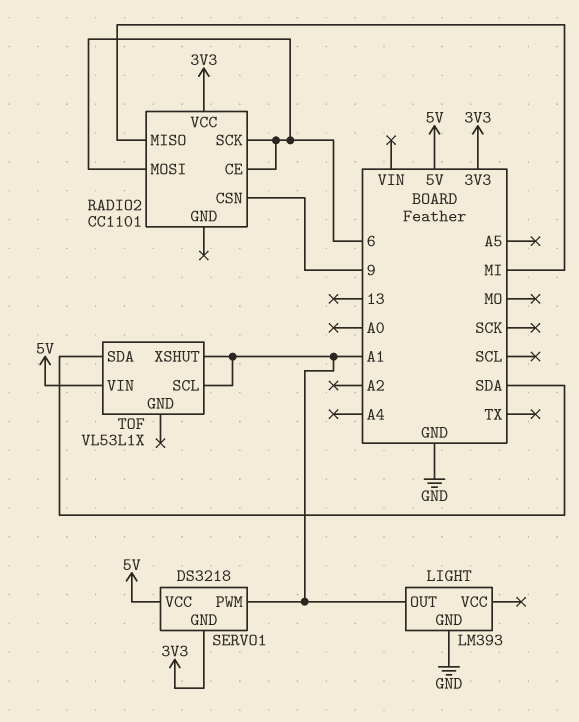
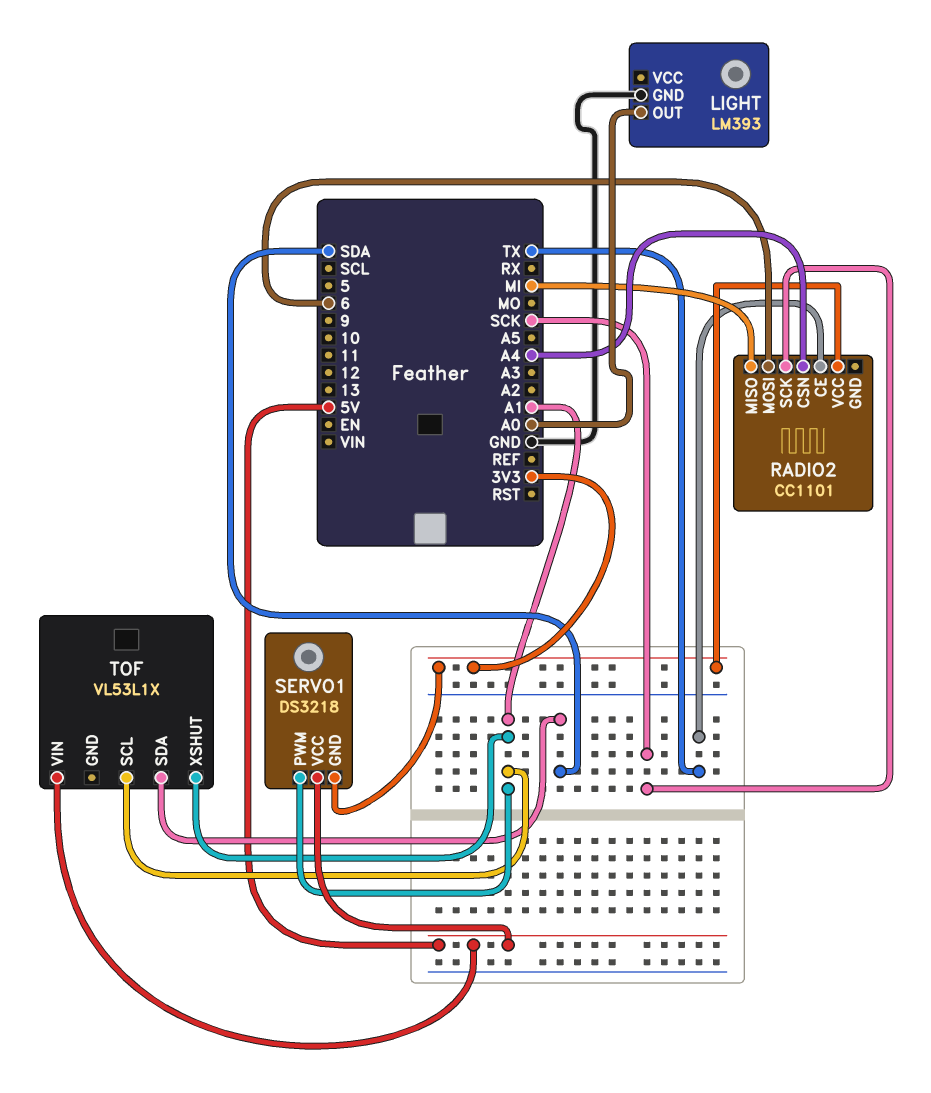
LIGHT pin OUT: A1 -> A0
RADIO2 pin CE: 6 -> TX
RADIO2 pin CSN: 9 -> A4
RADIO2 pin SCK: 6 -> SCK

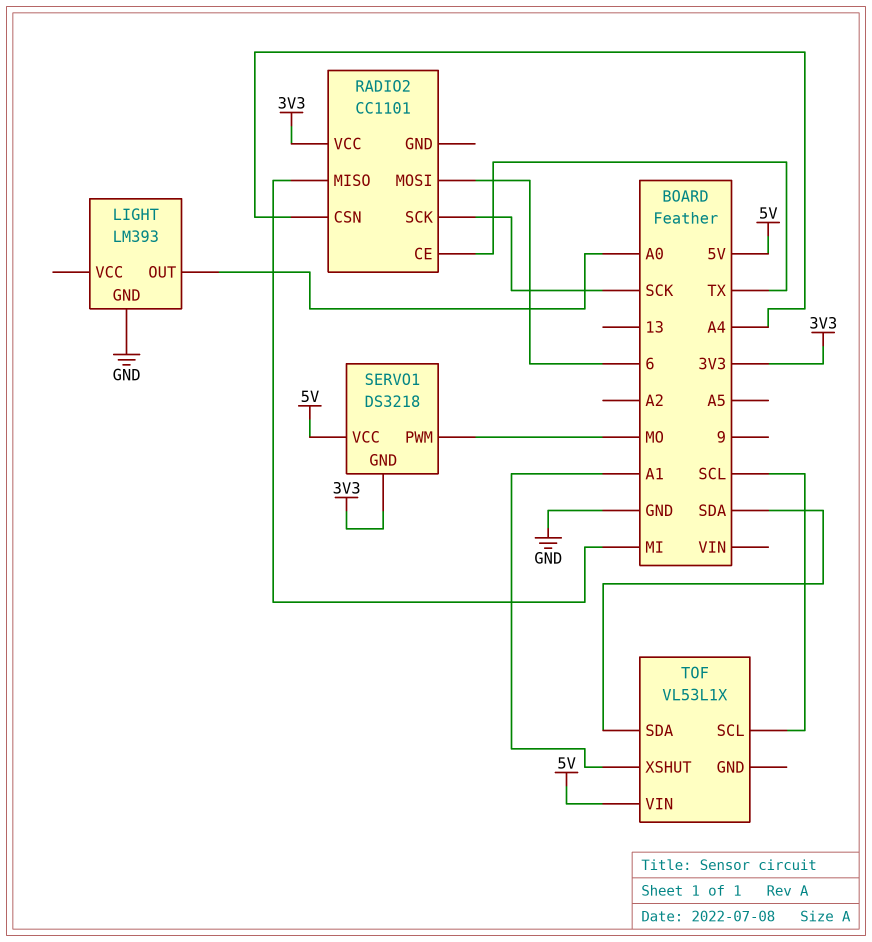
SERVO1 pin PWM: A1 -> MO
TOF pin SCL: A1 -> SCL

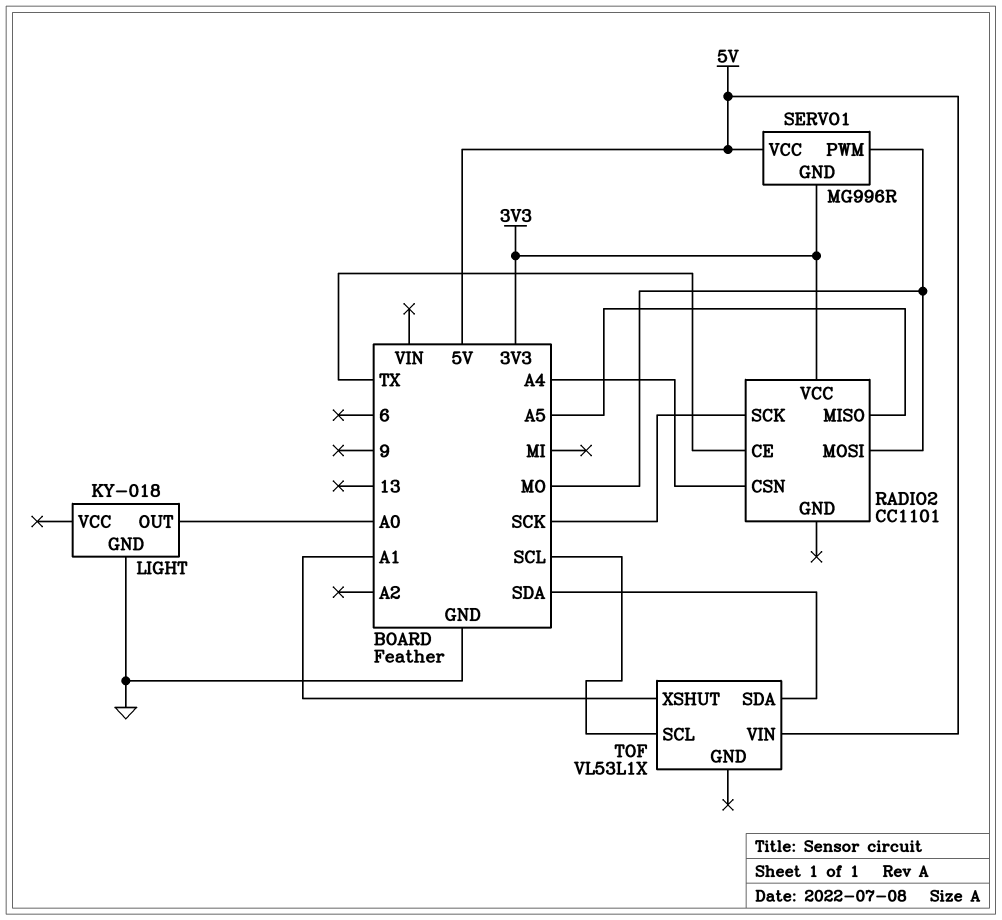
LIGHT: LM393 -> KY-018
RADIO2 pin MISO: MI -> A5
RADIO2 pin MOSI: 6 -> MO
SERVO1: DS3218 -> MG996R

